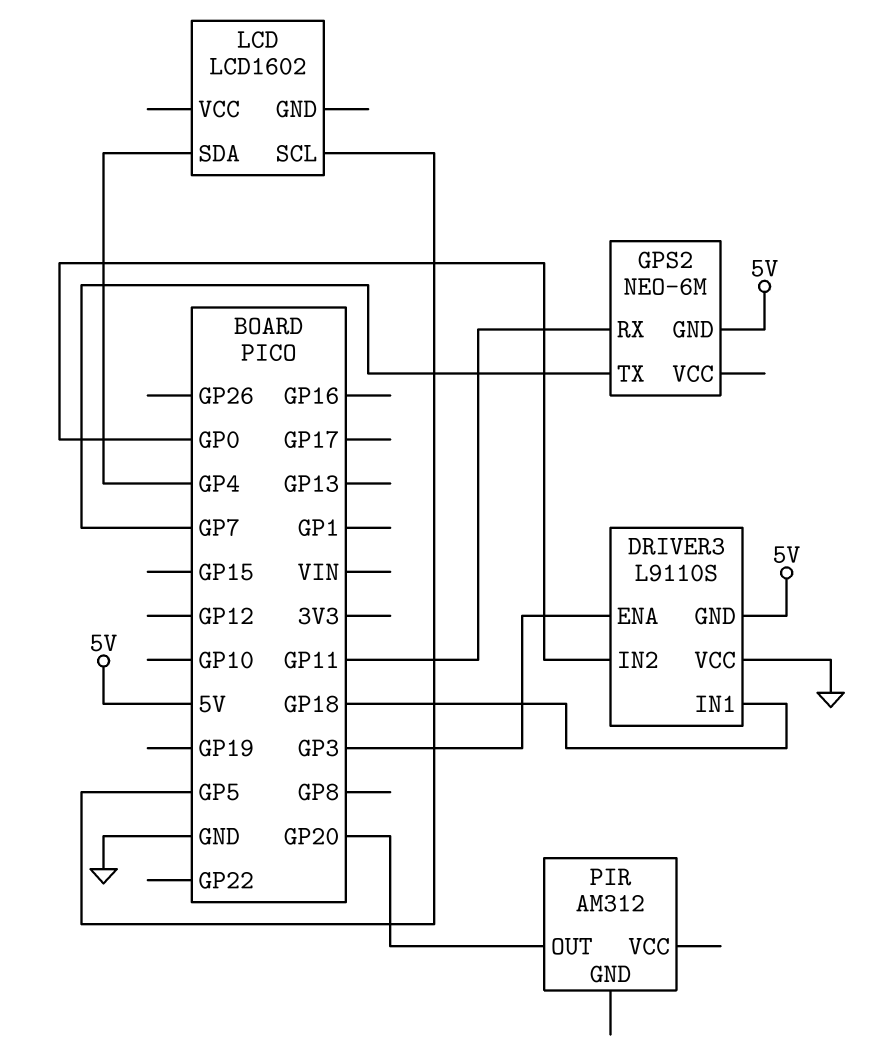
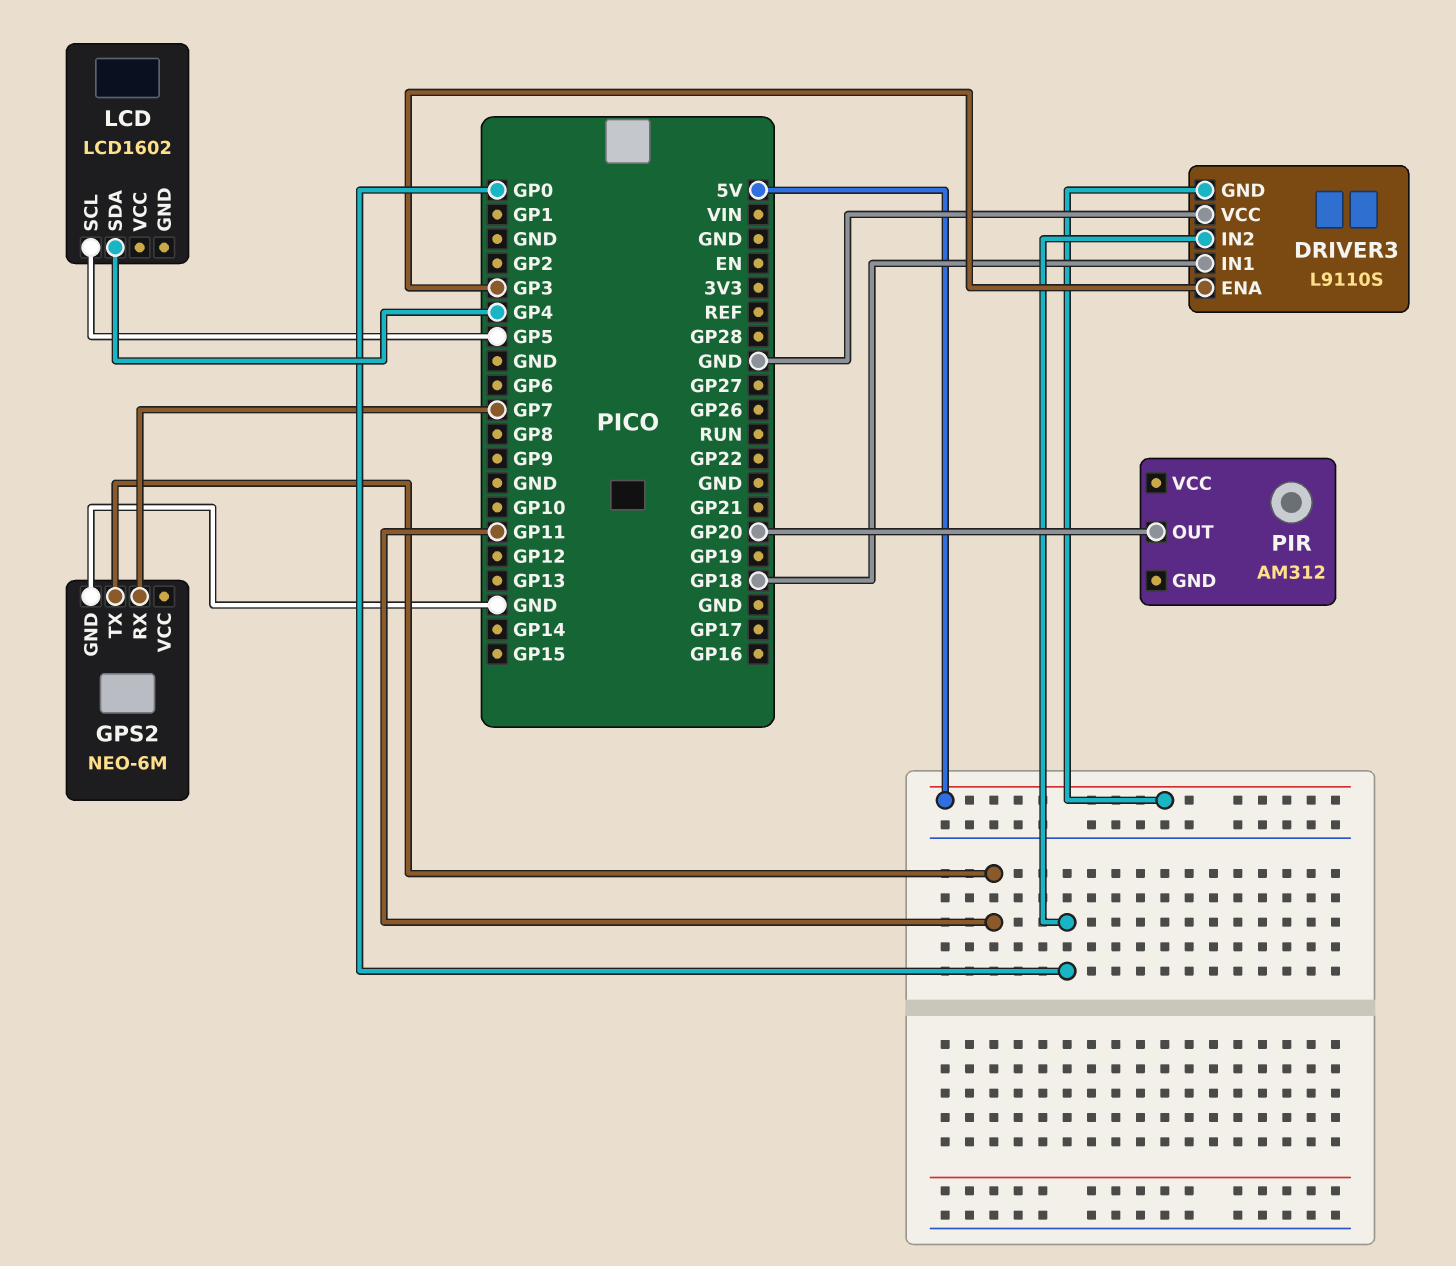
GPS2 pin GND: 5V -> GND
GPS2 pin RX: GP11 -> GP7
GPS2 pin TX: GP7 -> GP11

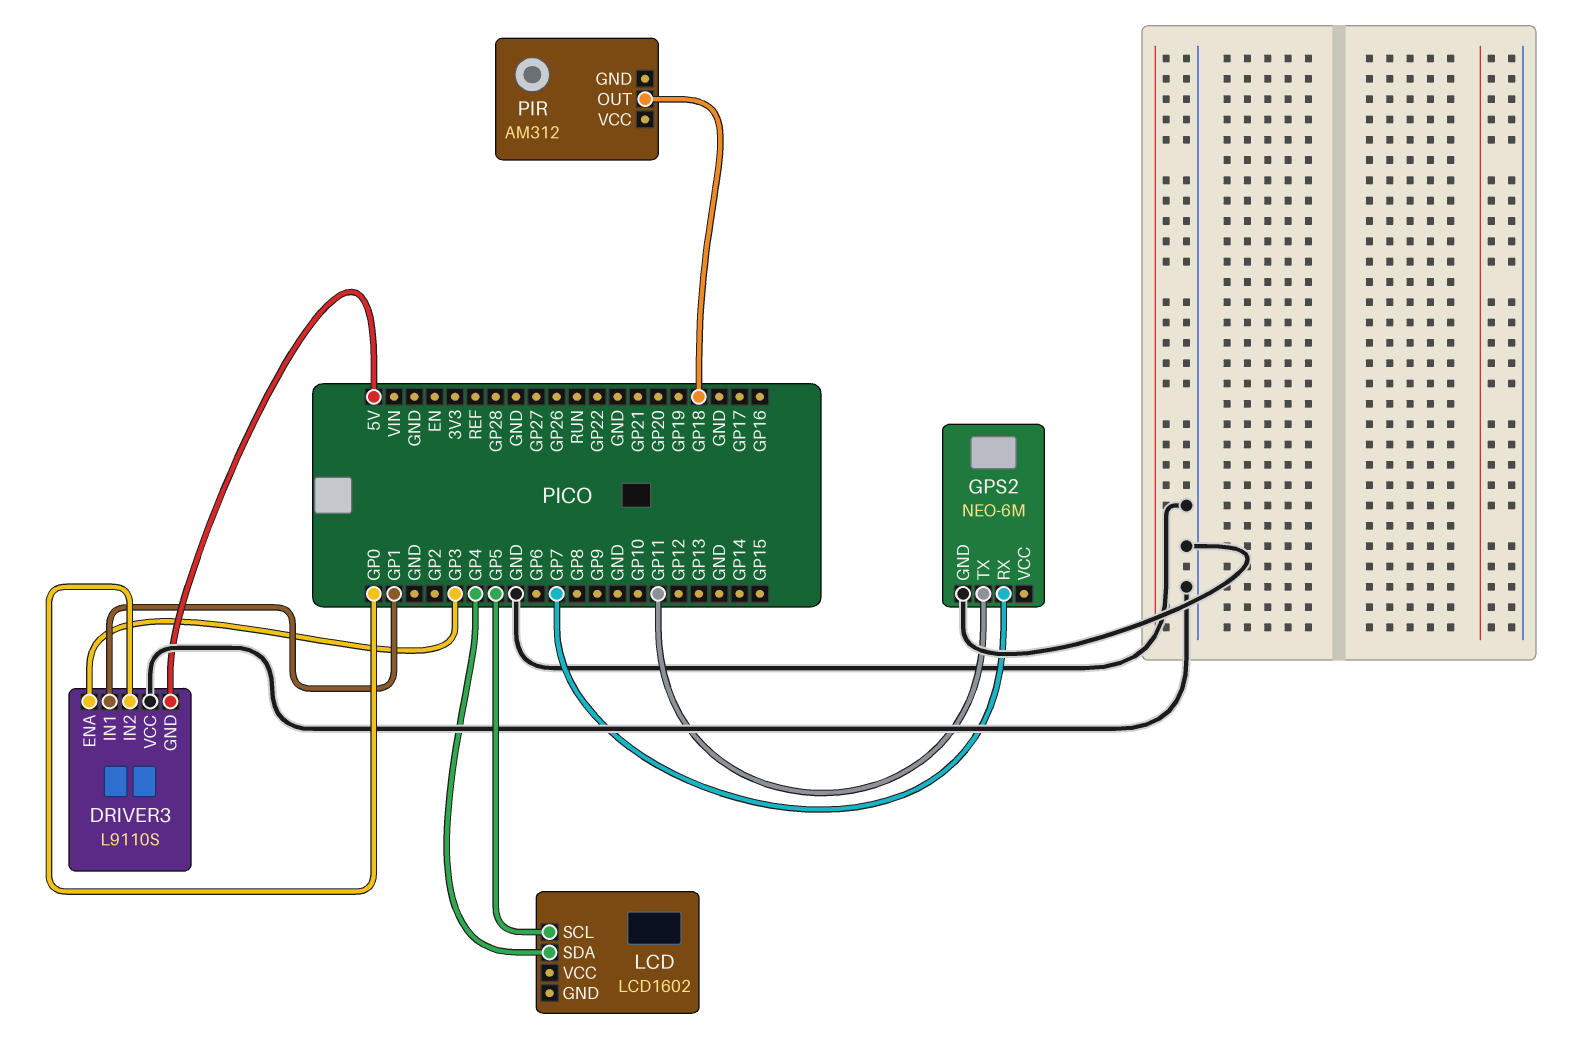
DRIVER3 pin IN1: GP18 -> GP1
PIR pin OUT: GP20 -> GP18

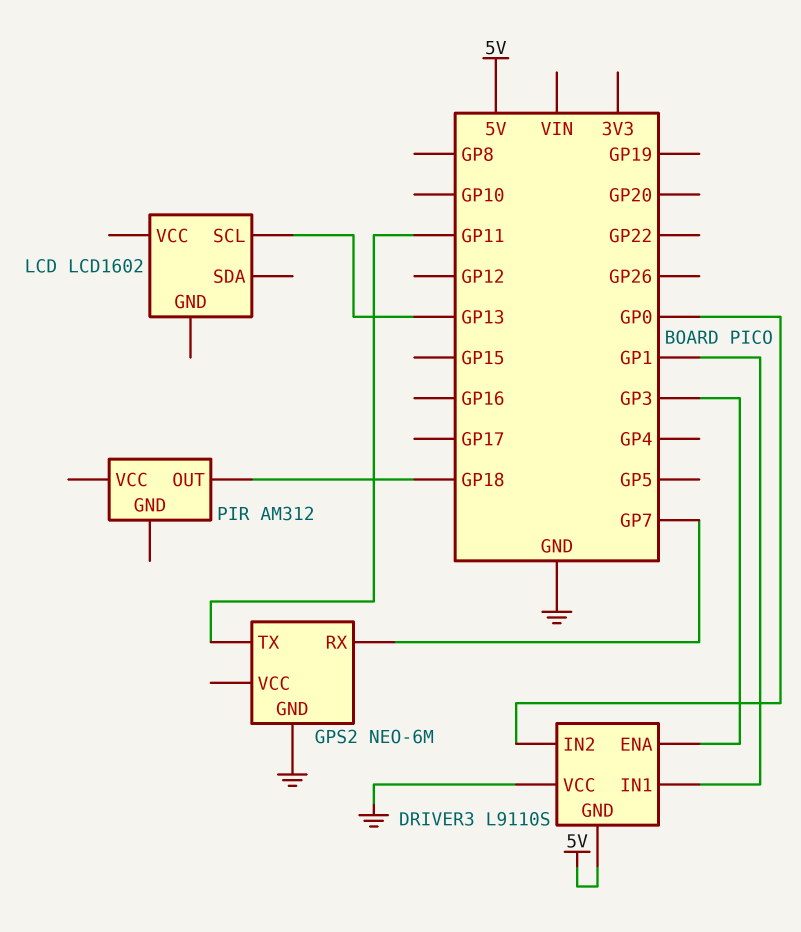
LCD pin SCL: GP5 -> GP13
LCD pin SDA: GP4 -> none

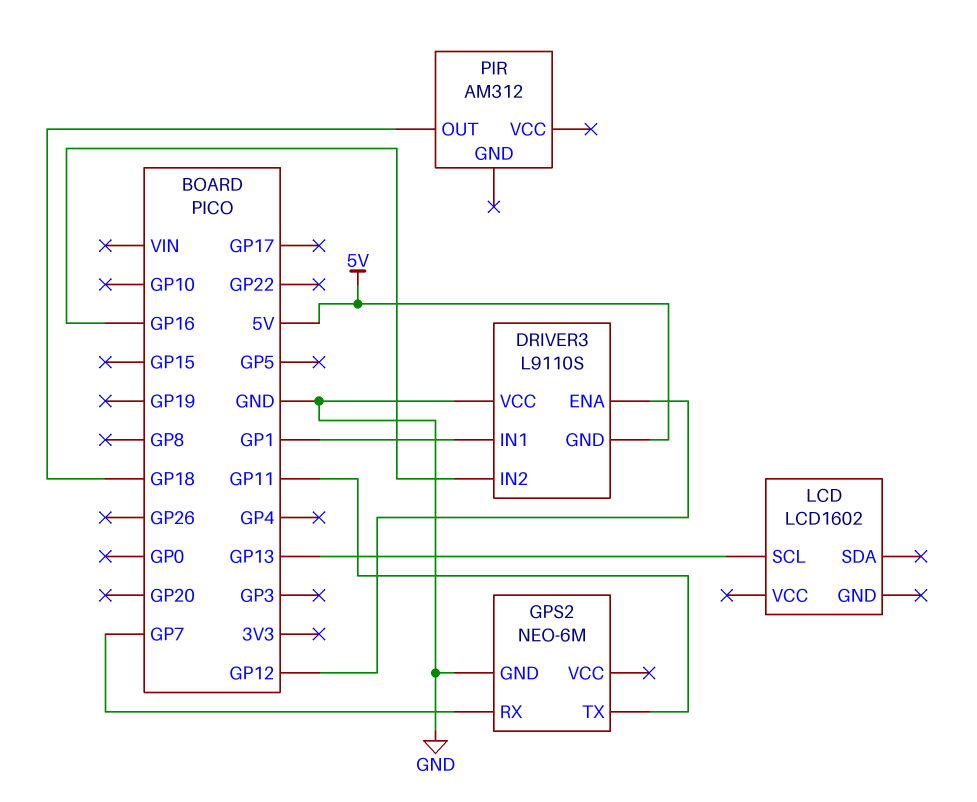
DRIVER3 pin ENA: GP3 -> GP12
DRIVER3 pin IN2: GP0 -> GP16

